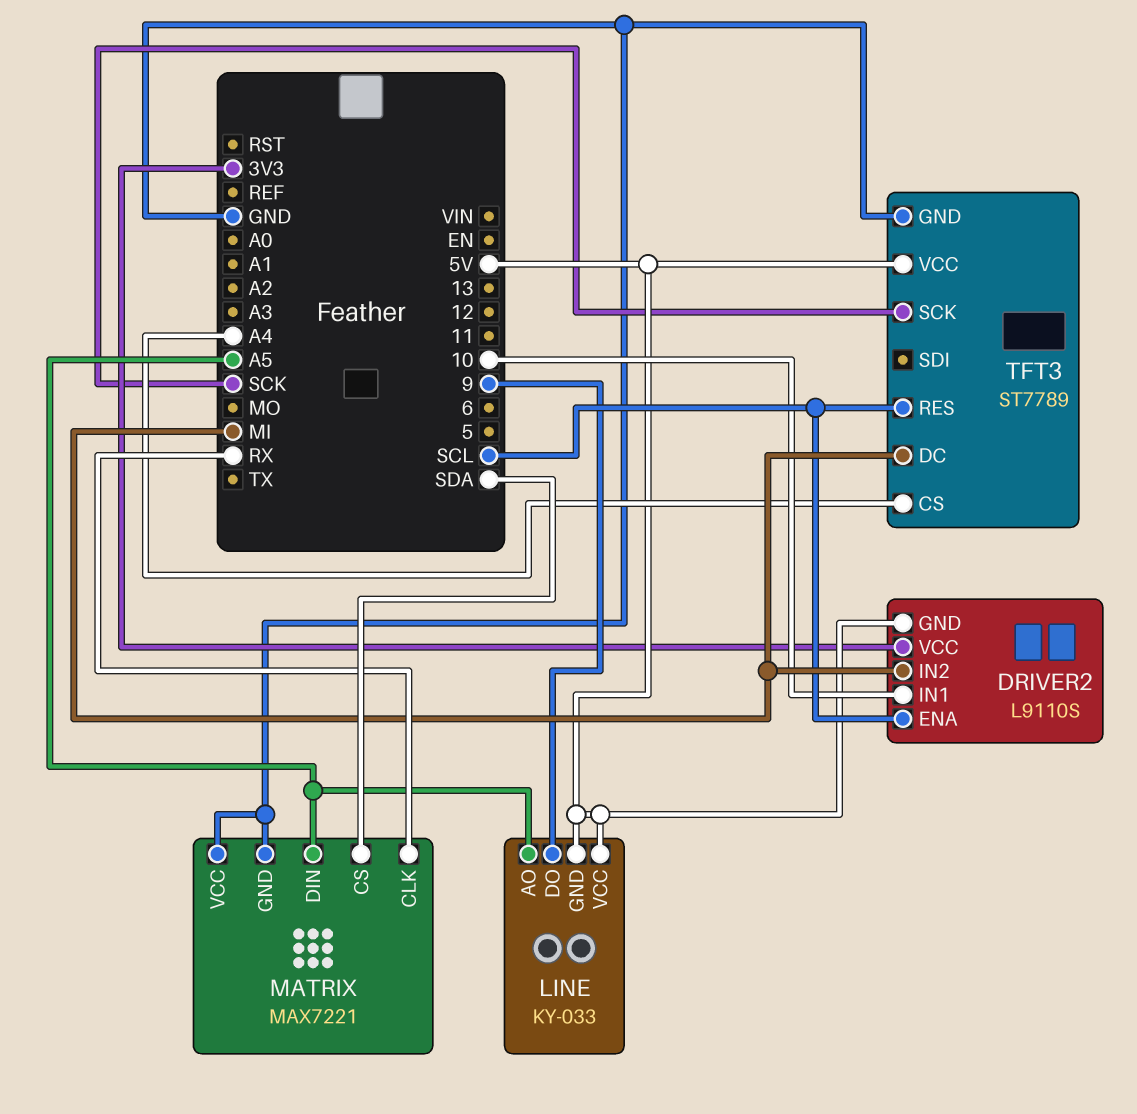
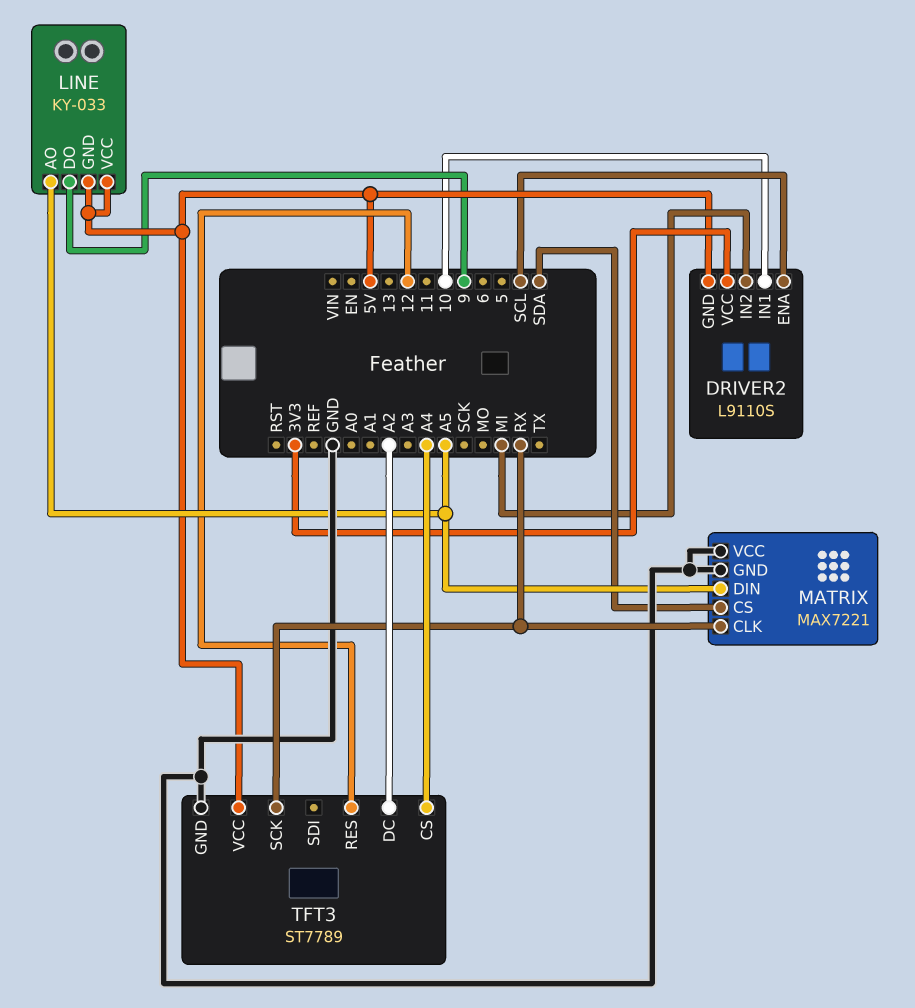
TFT3 pin DC: MI -> A2
TFT3 pin RES: SCL -> 12
TFT3 pin SCK: SCK -> RX

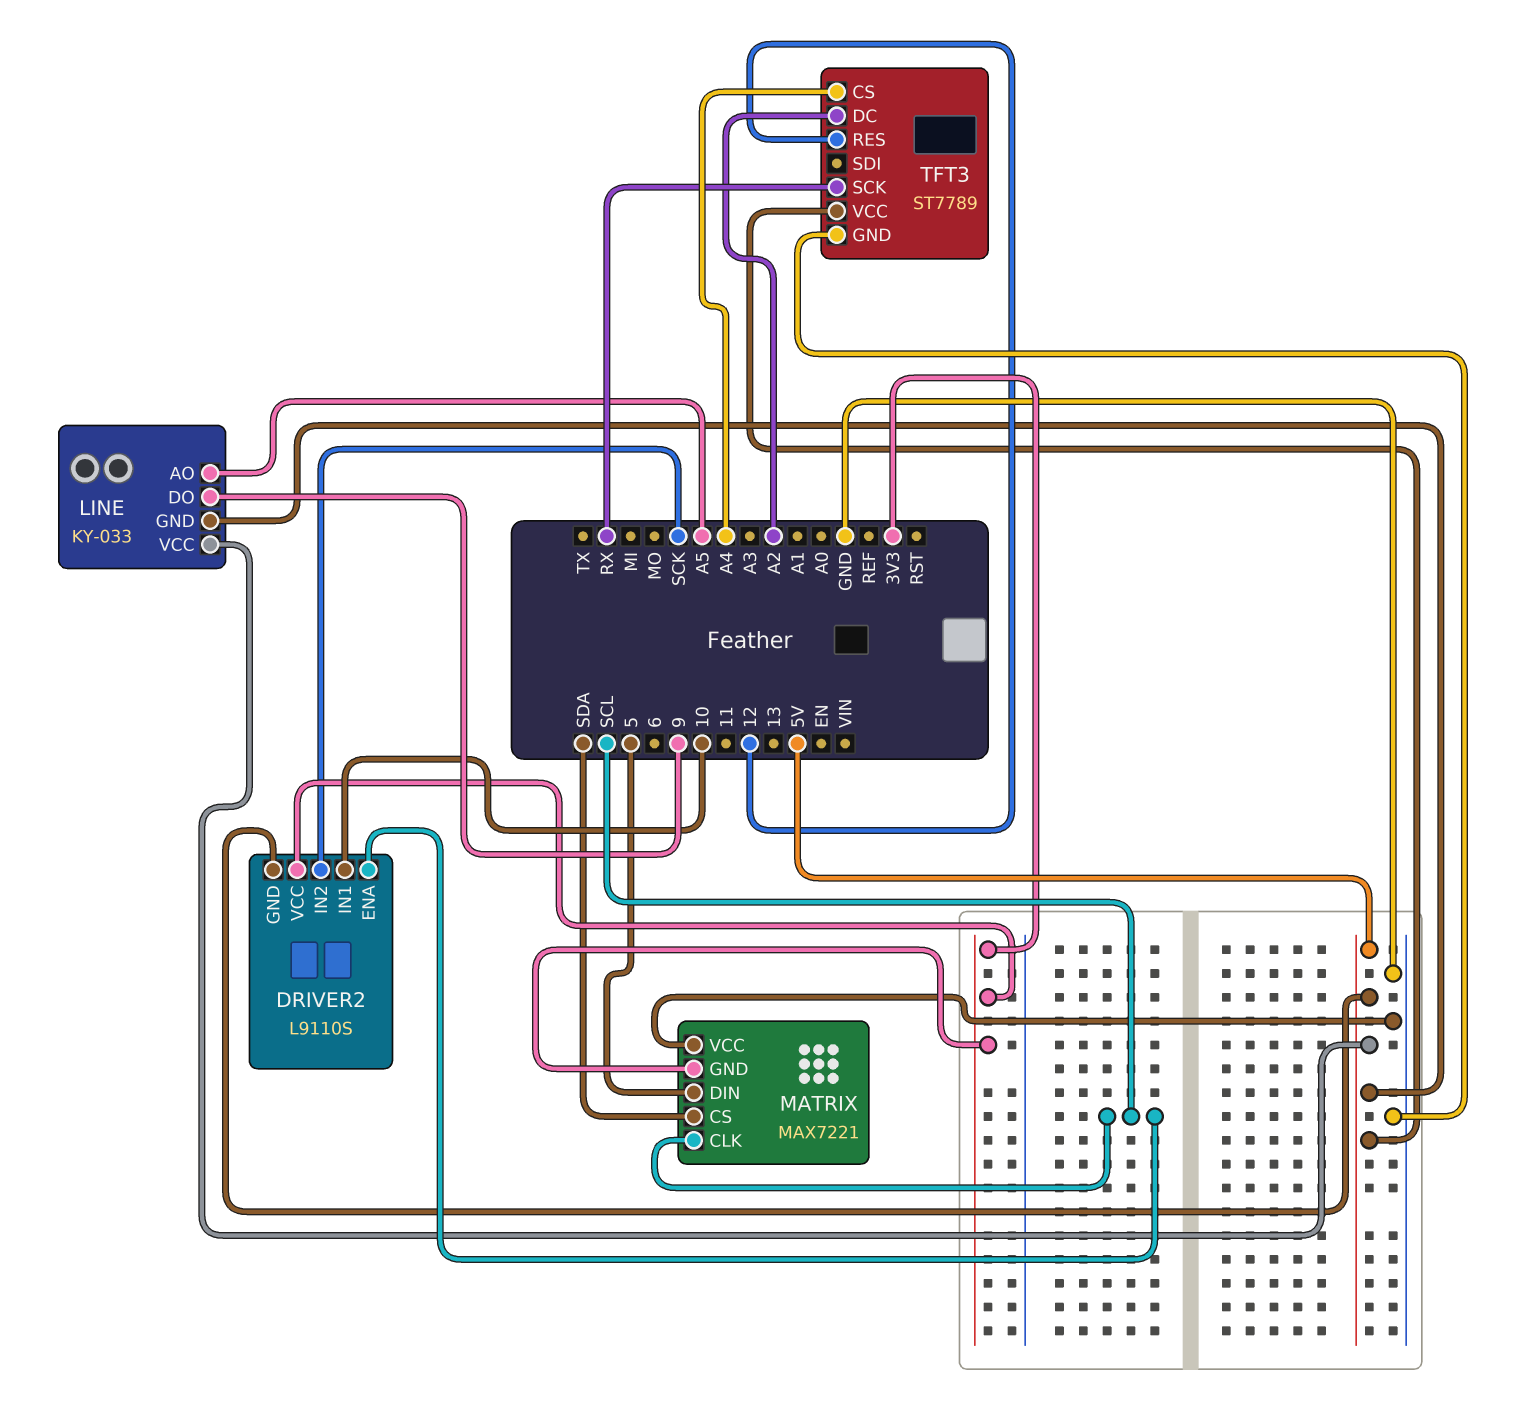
DRIVER2 pin IN2: MI -> SCK
MATRIX pin CLK: RX -> SCL
MATRIX pin DIN: A5 -> 5
MATRIX pin GND: GND -> 3V3

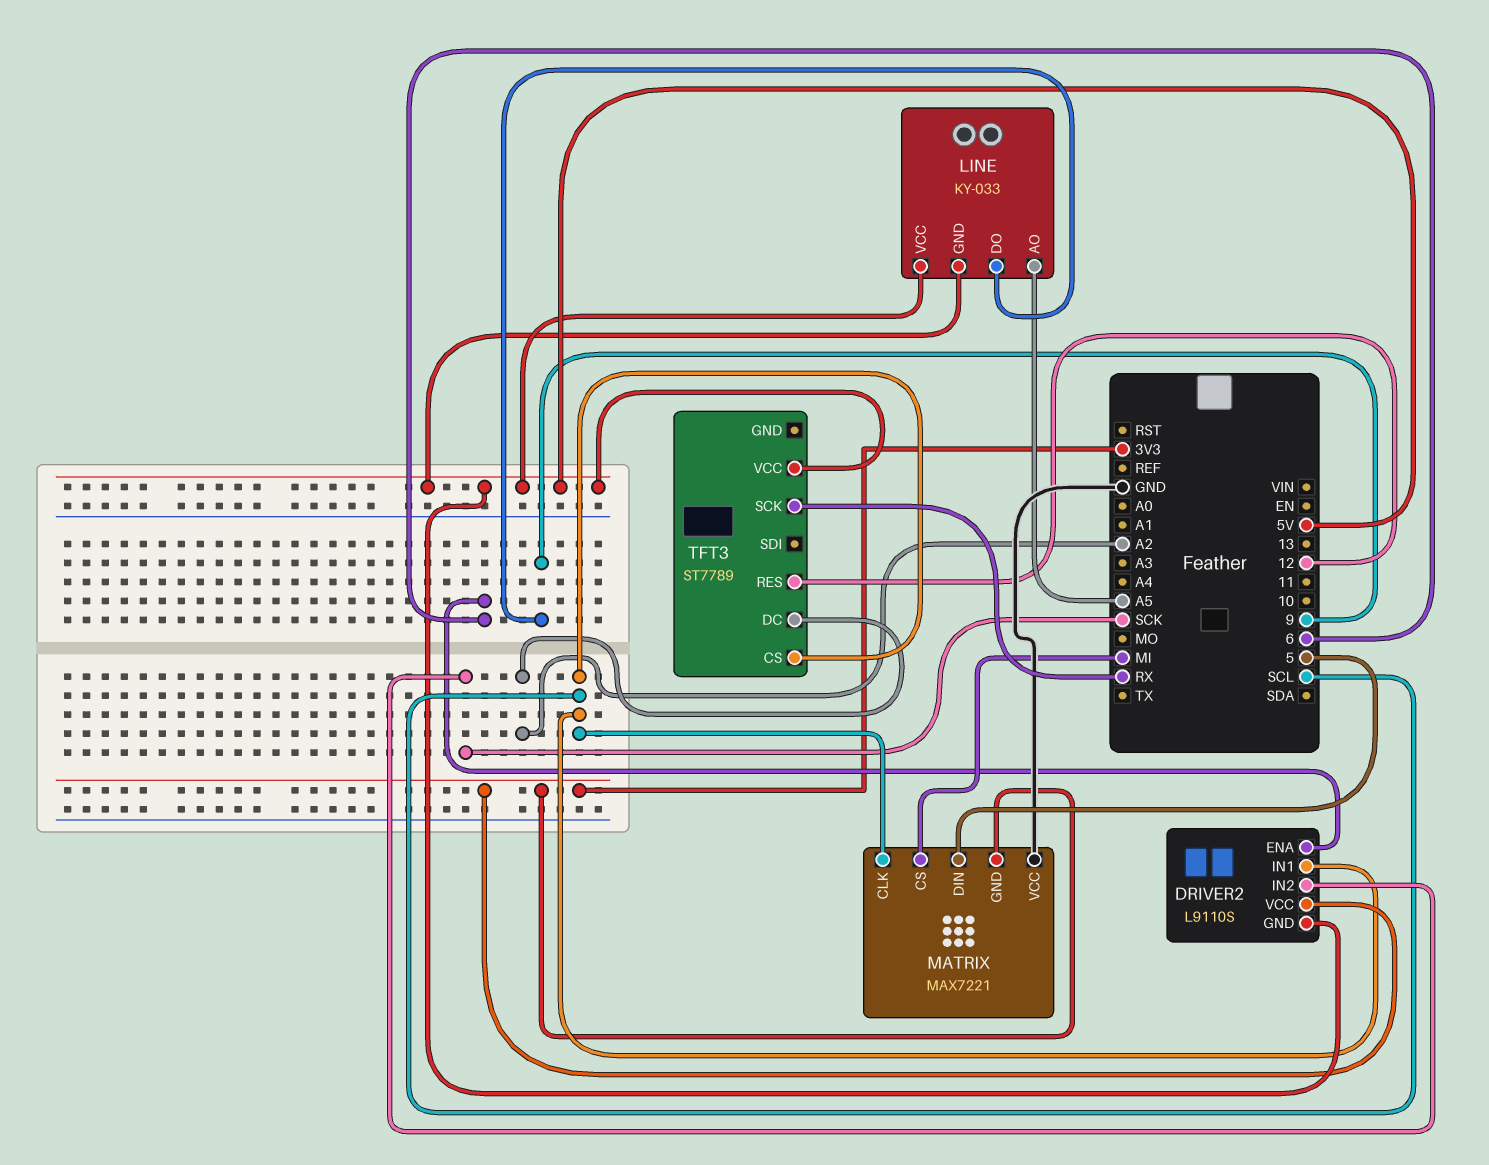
DRIVER2 pin ENA: SCL -> 6
DRIVER2 pin IN1: 10 -> SCL
MATRIX pin CS: SDA -> MI
TFT3 pin CS: A4 -> SCL
TFT3 pin GND: GND -> none

